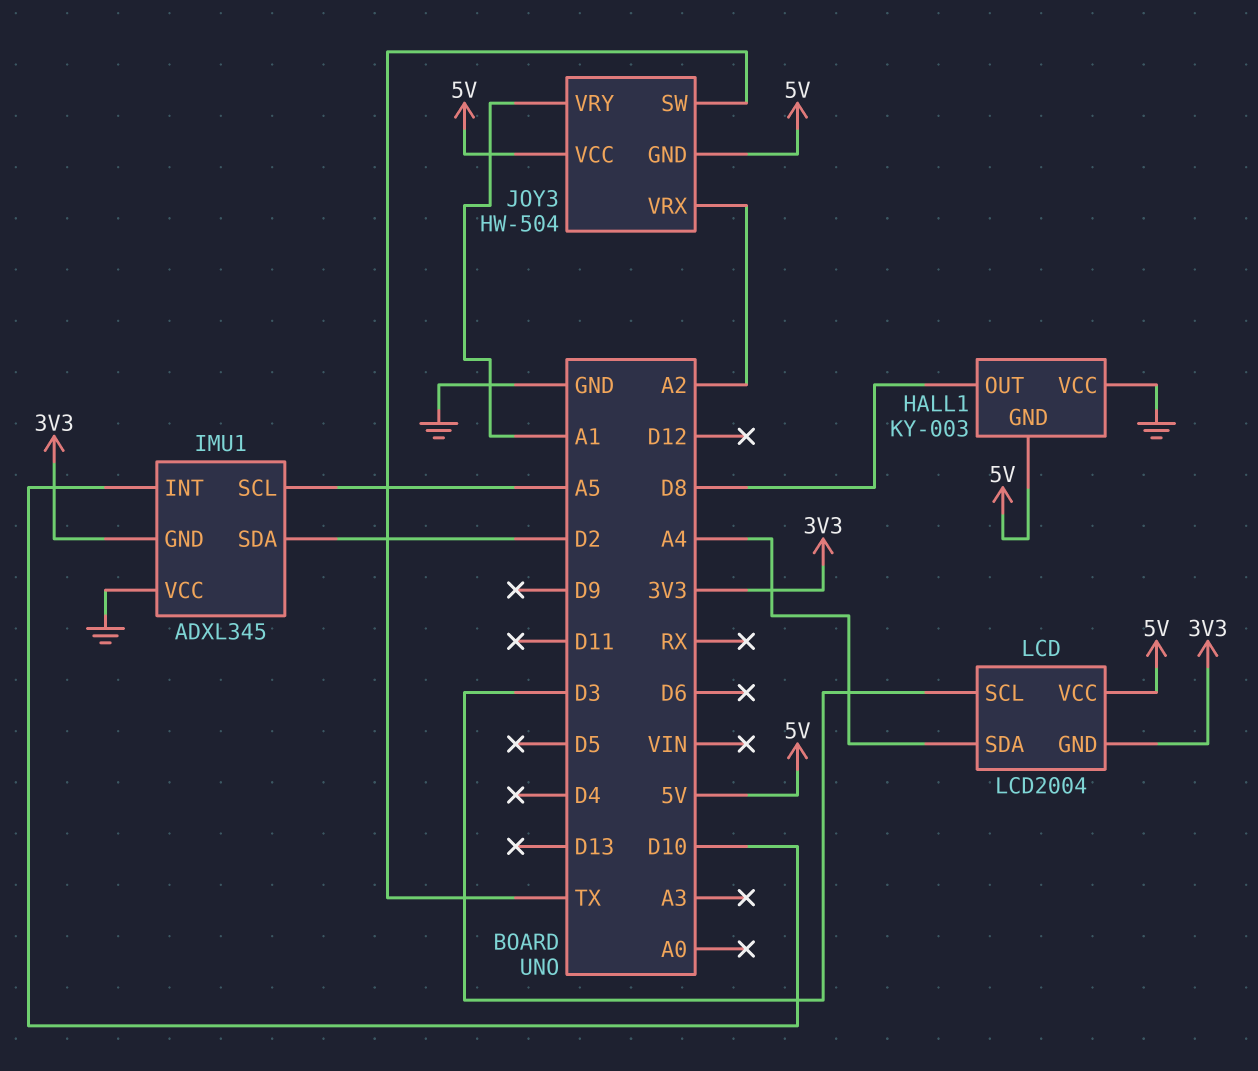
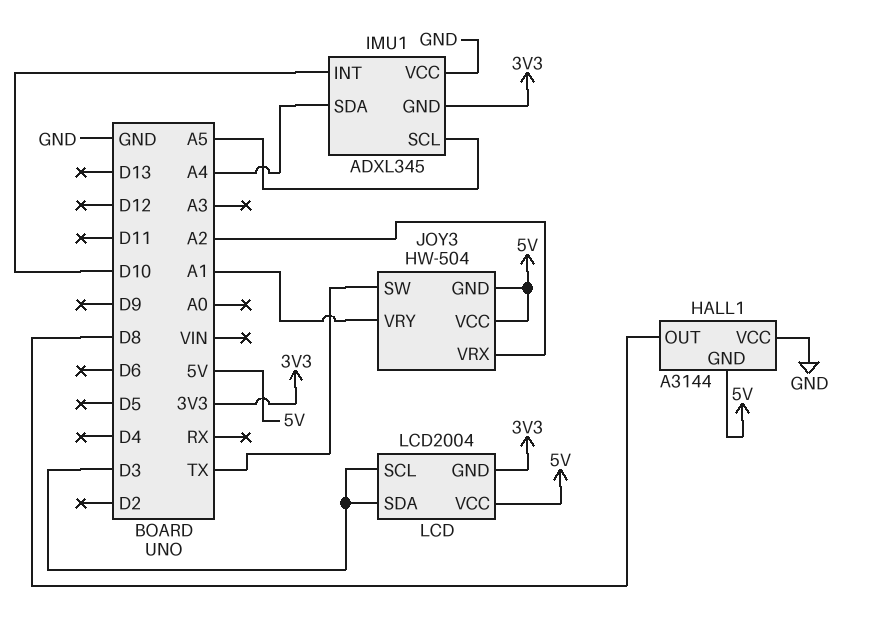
HALL1: KY-003 -> A3144
IMU1 pin SDA: D2 -> A4
LCD pin SDA: A4 -> D3

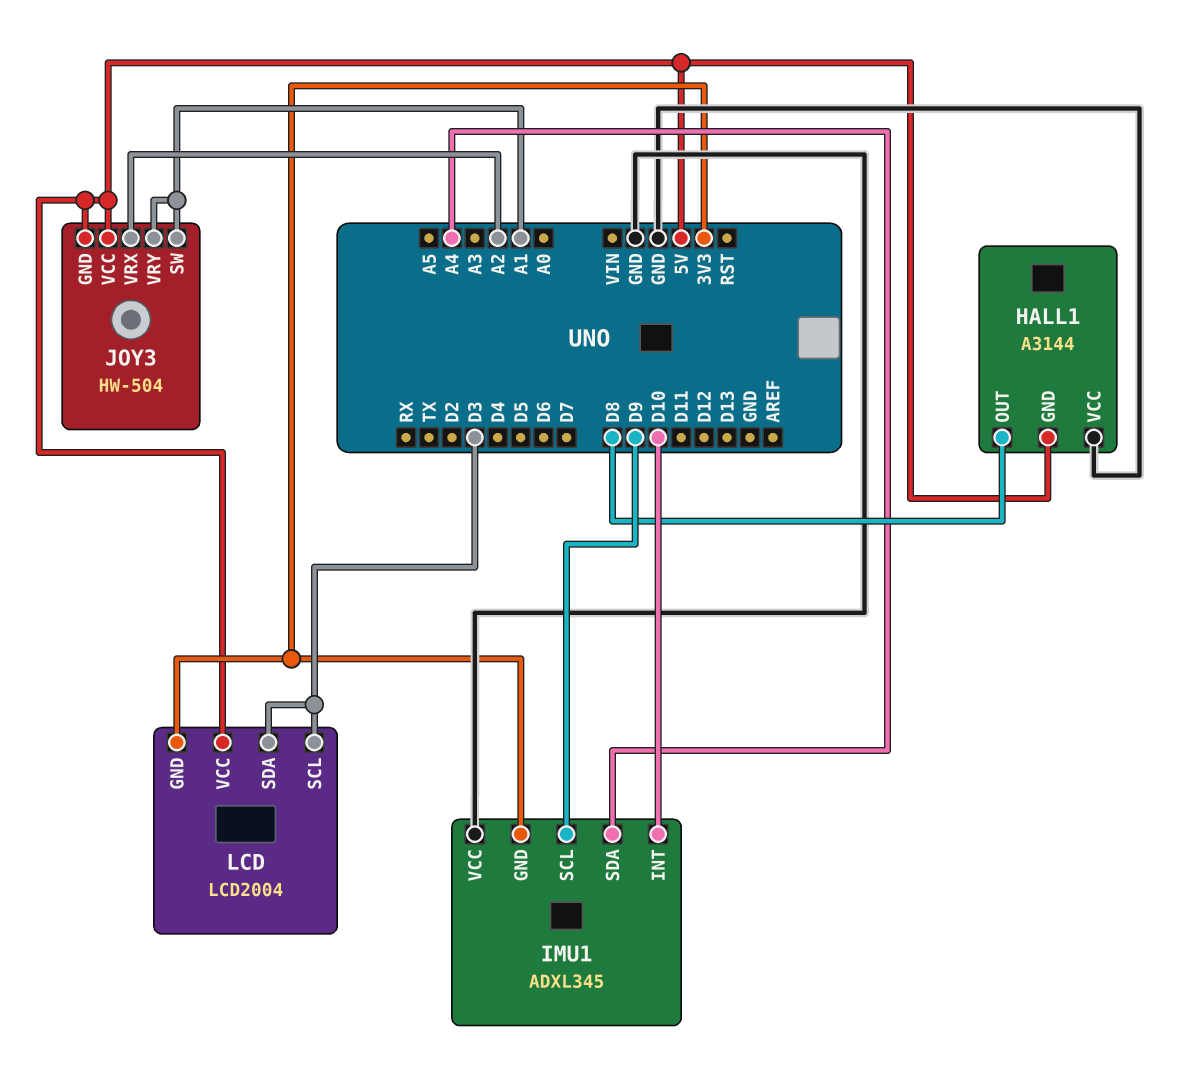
IMU1 pin SCL: A5 -> D9
JOY3 pin SW: TX -> A1

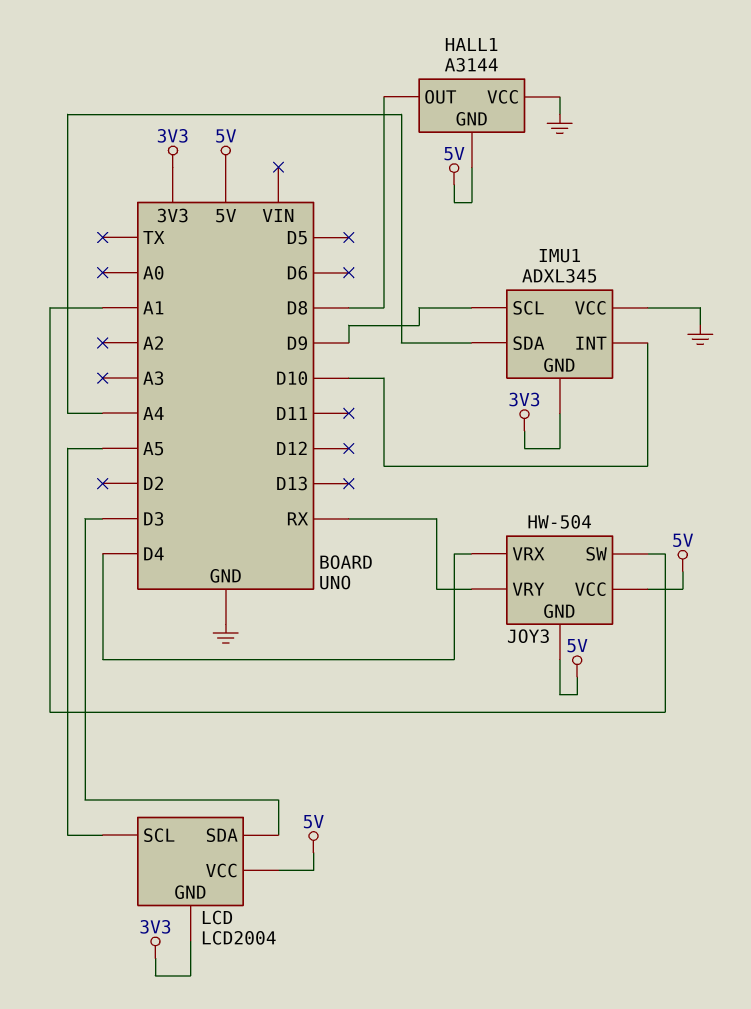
JOY3 pin VRX: A2 -> D4
JOY3 pin VRY: A1 -> RX
LCD pin SCL: D3 -> A5

